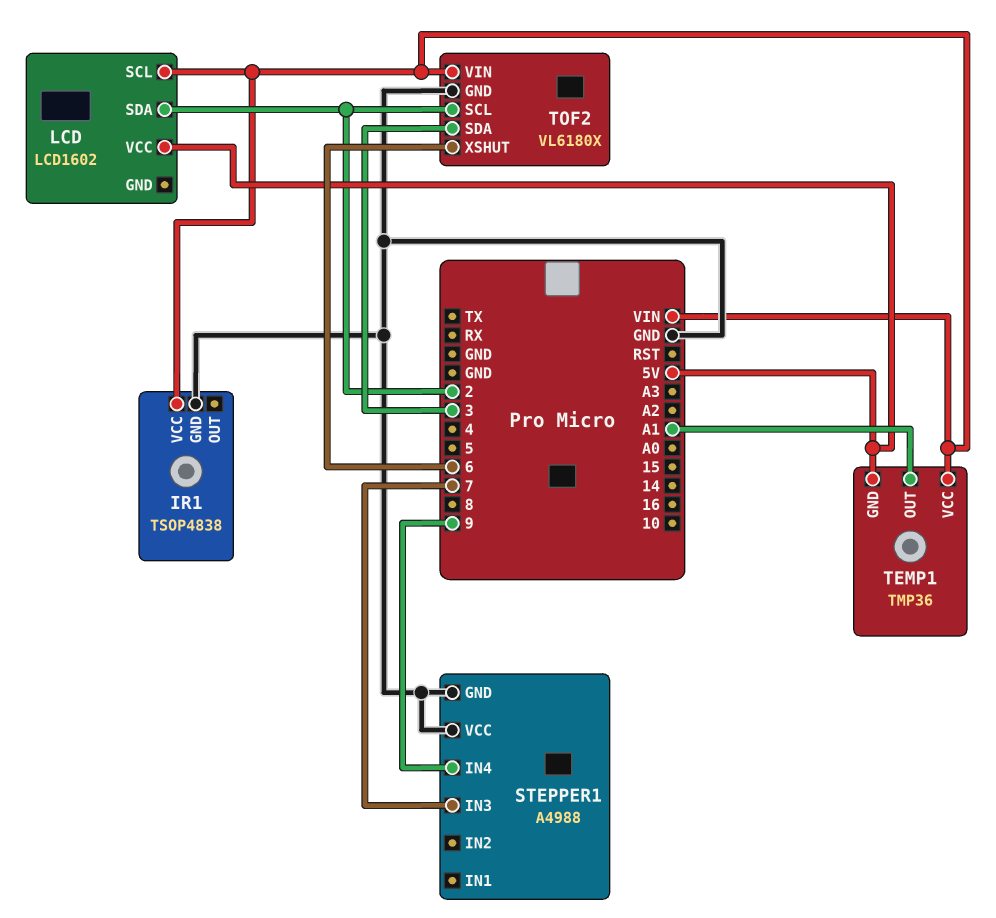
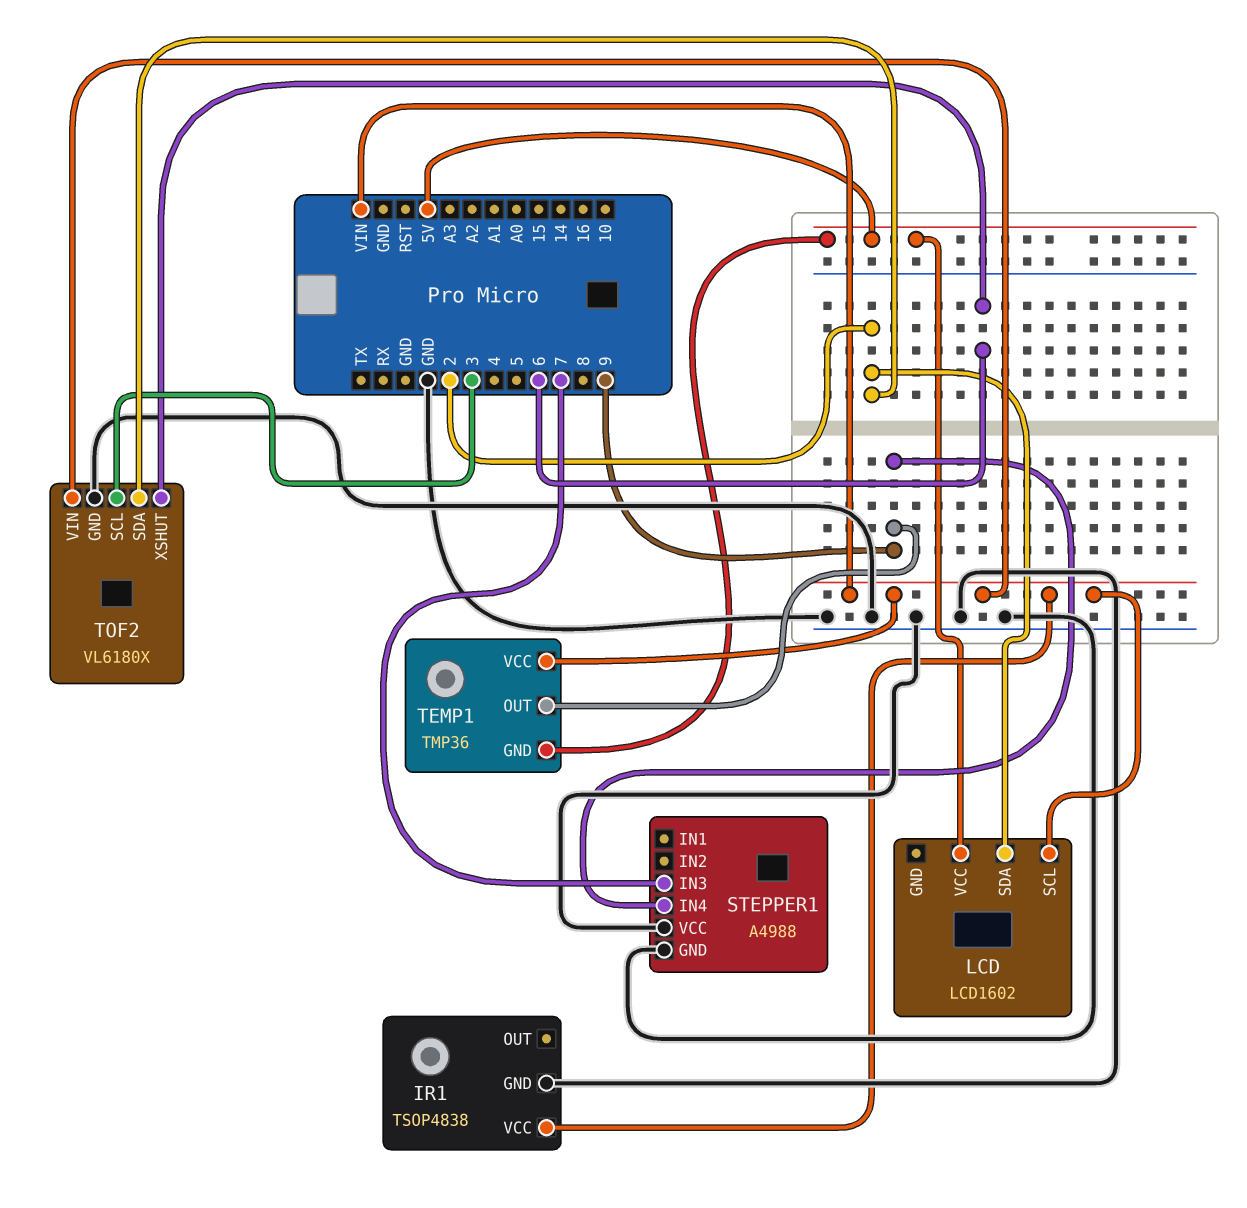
TEMP1 pin OUT: A1 -> 9
TOF2 pin SCL: 2 -> 3
TOF2 pin SDA: 3 -> 2

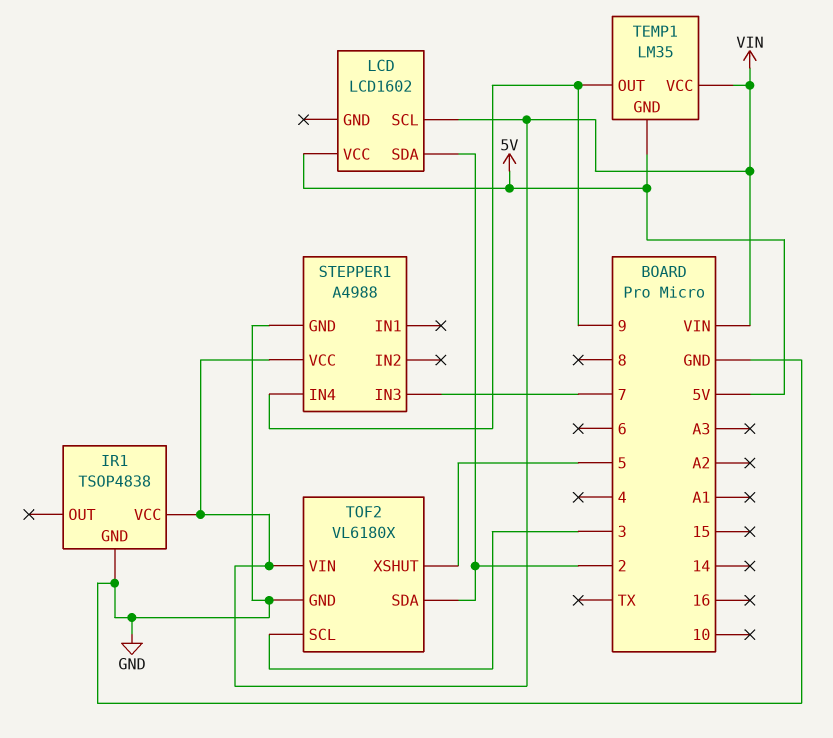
STEPPER1 pin VCC: GND -> VIN
TEMP1: TMP36 -> LM35
TOF2 pin XSHUT: 6 -> 5

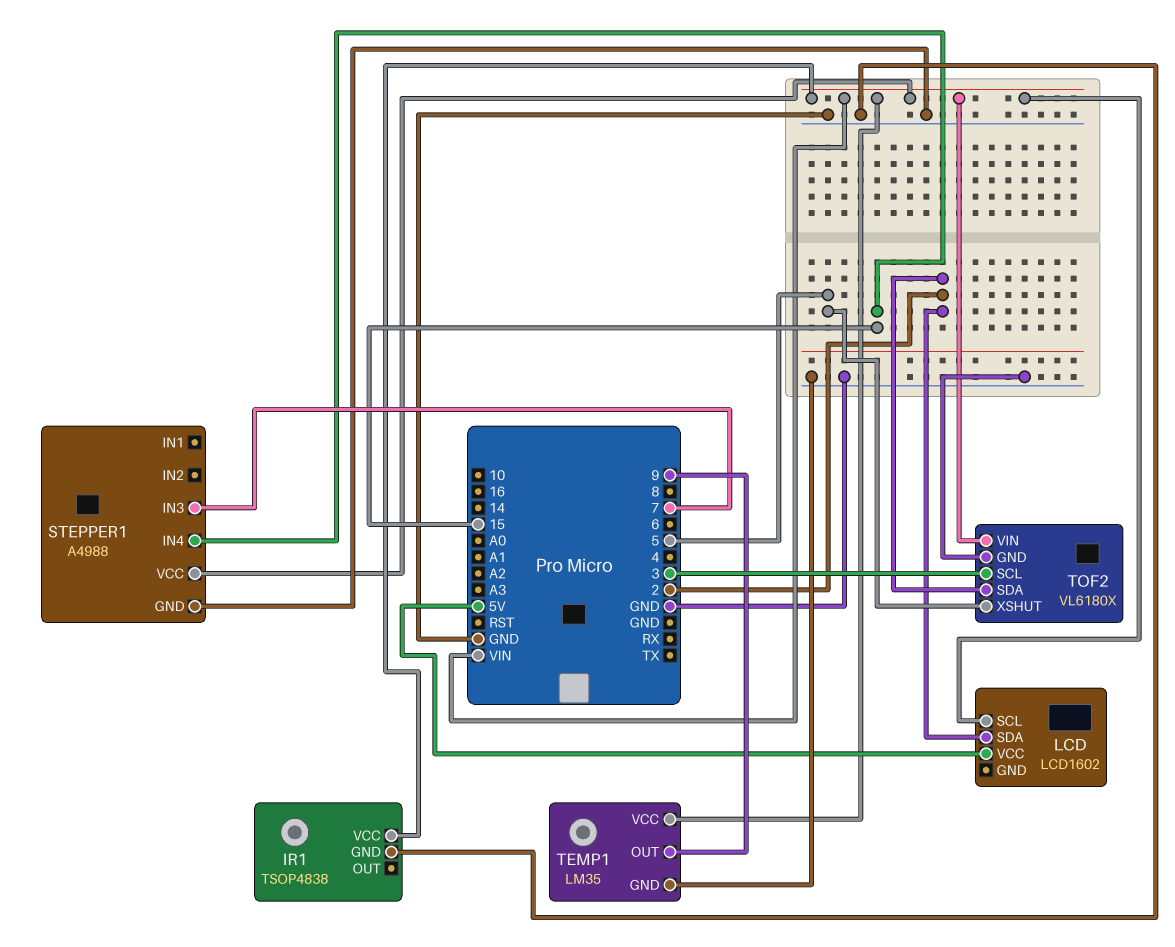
STEPPER1 pin IN4: 9 -> 15
TEMP1 pin GND: 5V -> GND

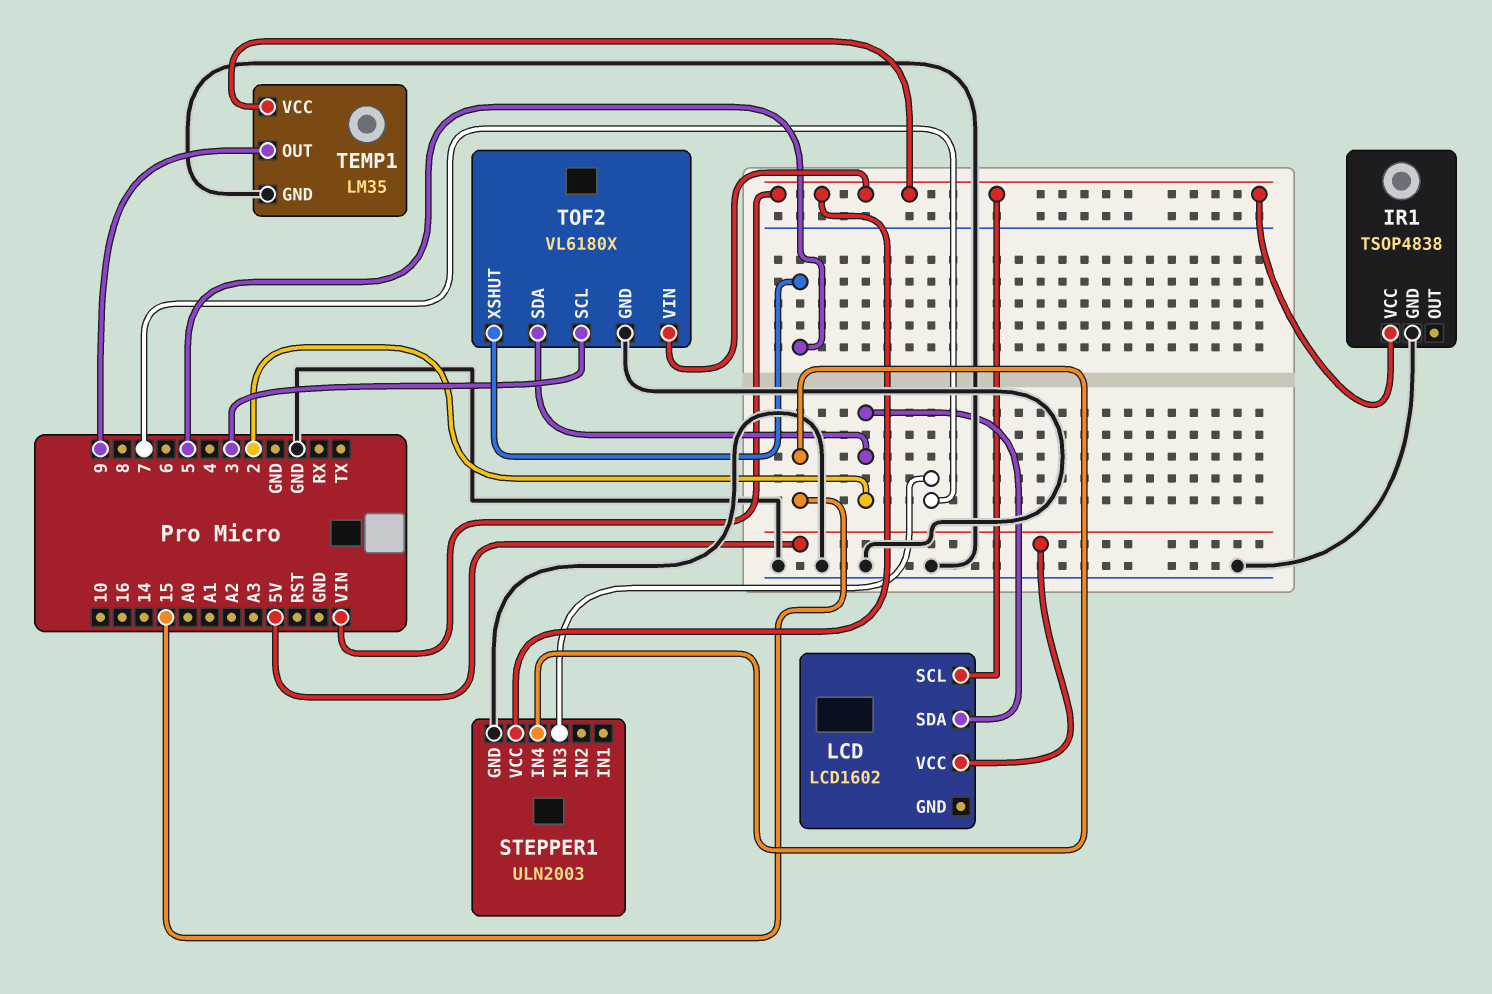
STEPPER1: A4988 -> ULN2003

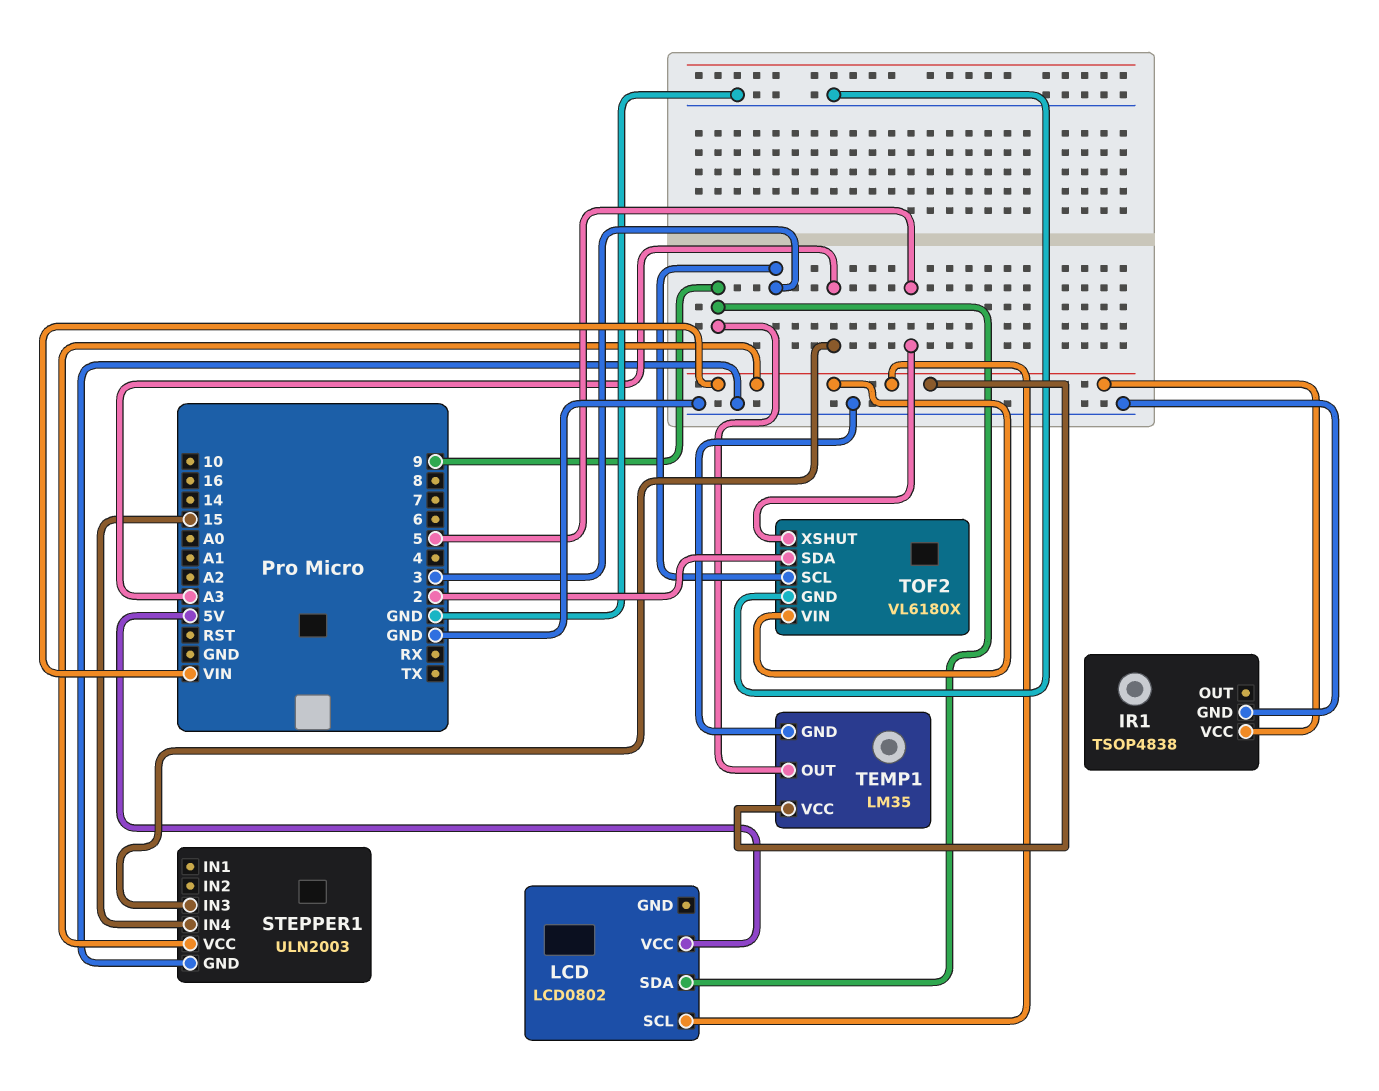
LCD: LCD1602 -> LCD0802
LCD pin SDA: 2 -> 9
STEPPER1 pin IN3: 7 -> A3

